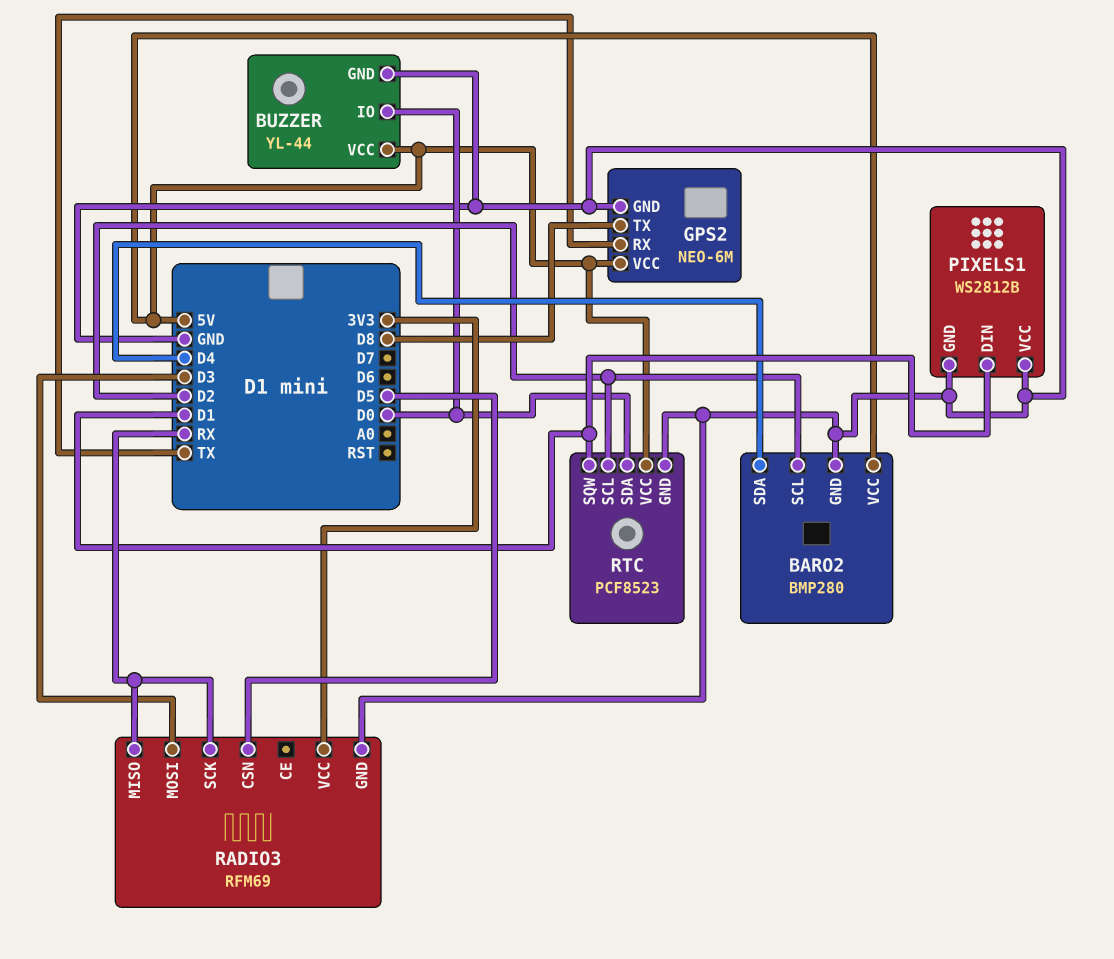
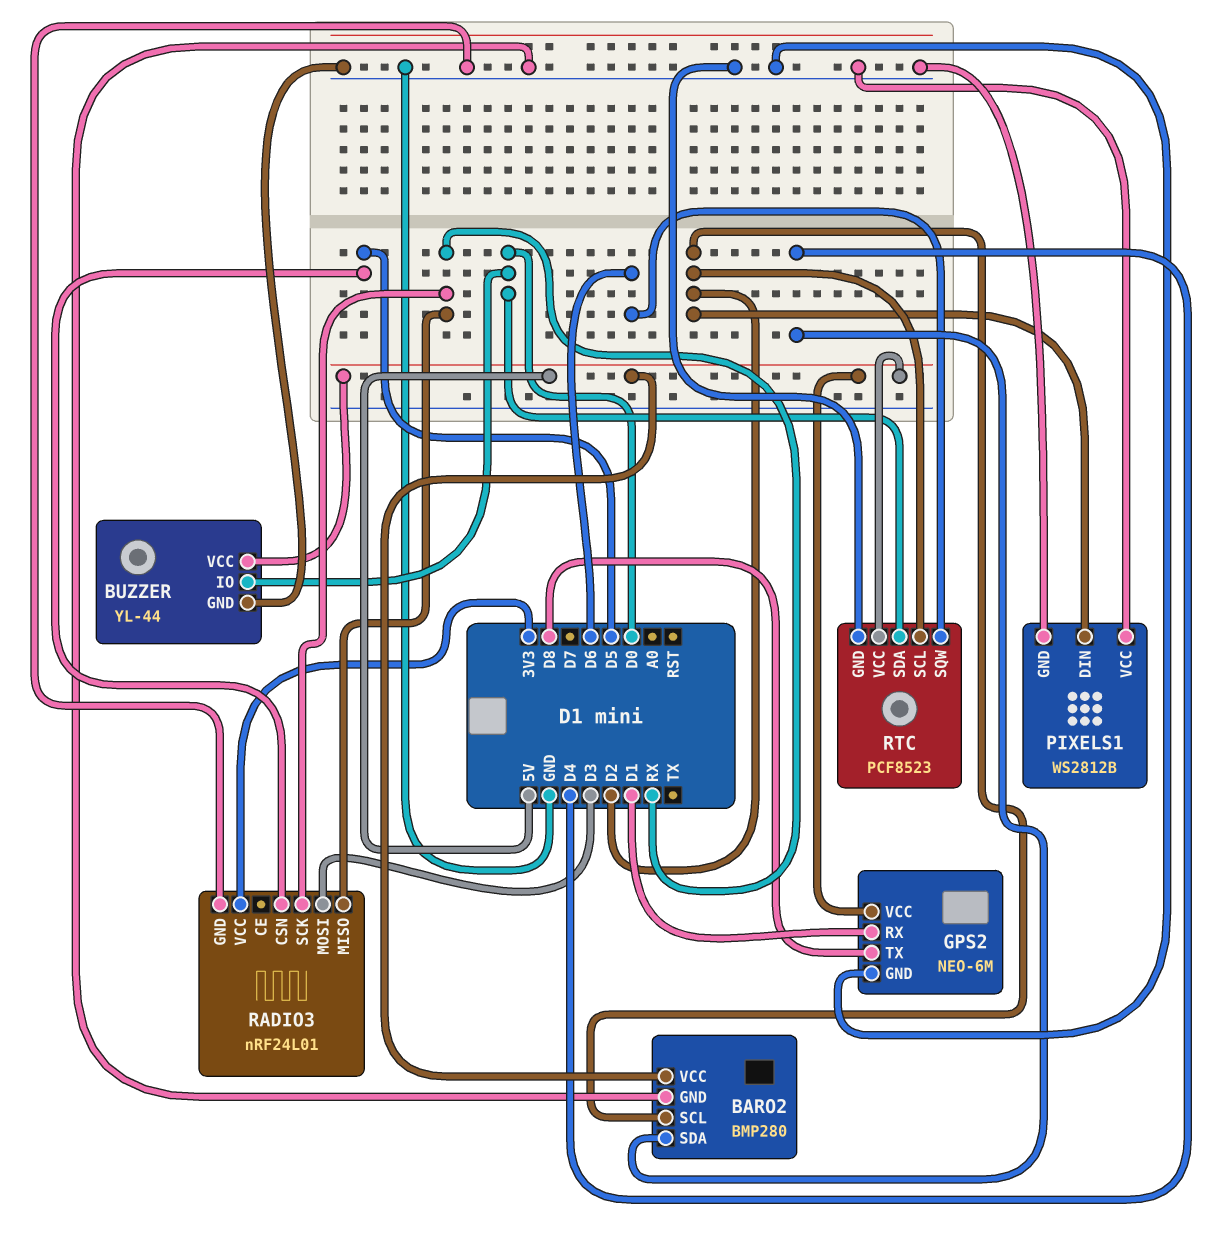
GPS2 pin RX: TX -> D1
PIXELS1 pin DIN: D1 -> D2
RADIO3: RFM69 -> nRF24L01
RTC pin SQW: D1 -> D6

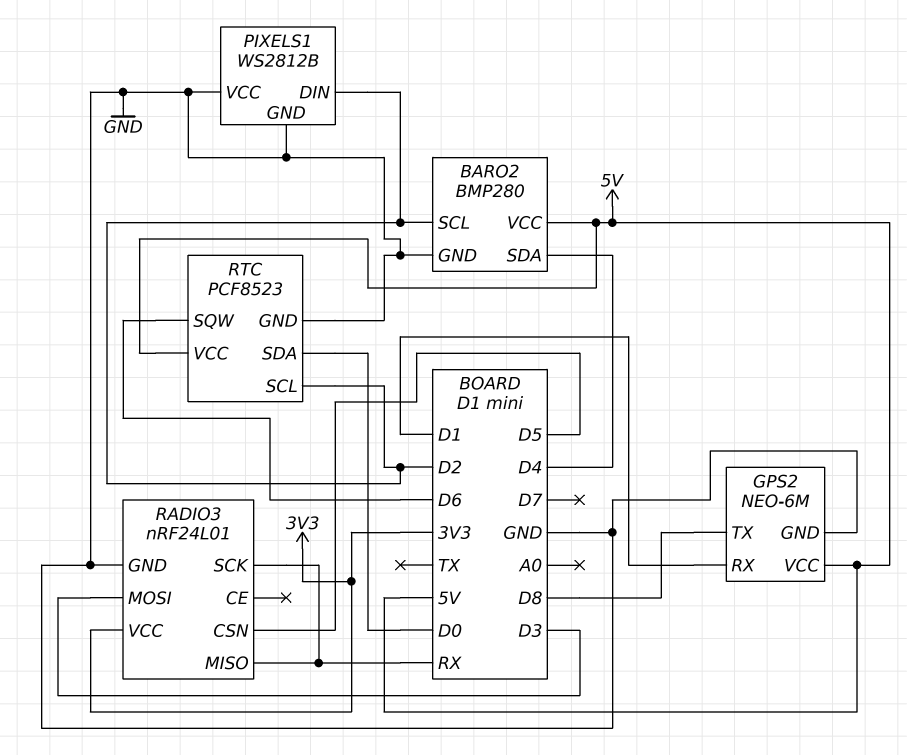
BUZZER: YL-44 -> none
BUZZER pin GND: GND -> none
BUZZER pin IO: D0 -> none
BUZZER pin VCC: 5V -> none

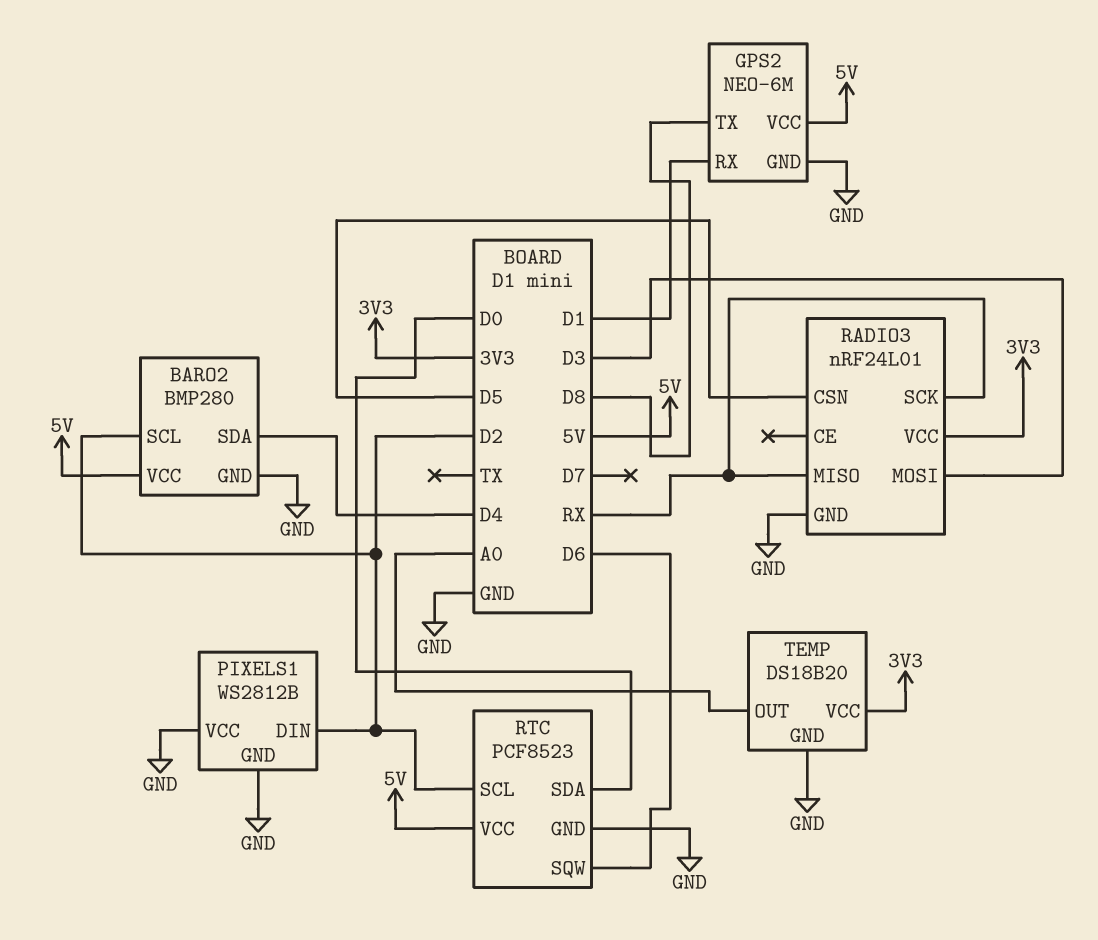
TEMP: none -> DS18B20
TEMP pin GND: none -> GND
TEMP pin OUT: none -> A0
TEMP pin VCC: none -> 3V3

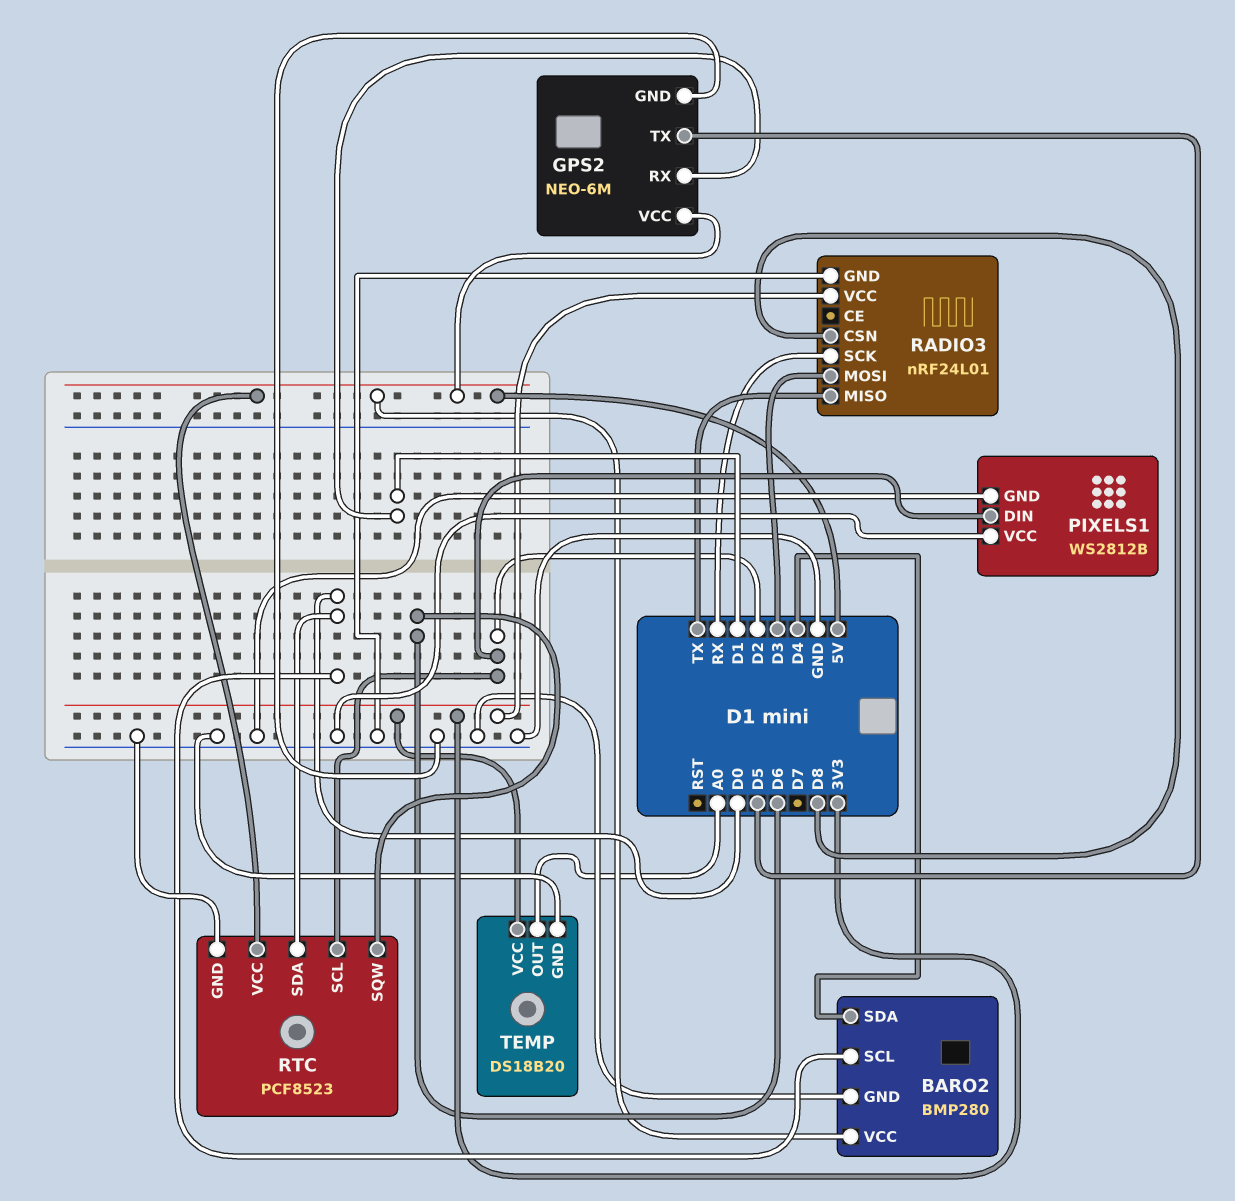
BARO2 pin SCL: D2 -> D0
GPS2 pin TX: D8 -> D5
RADIO3 pin CSN: D5 -> D8
RADIO3 pin MISO: RX -> TX

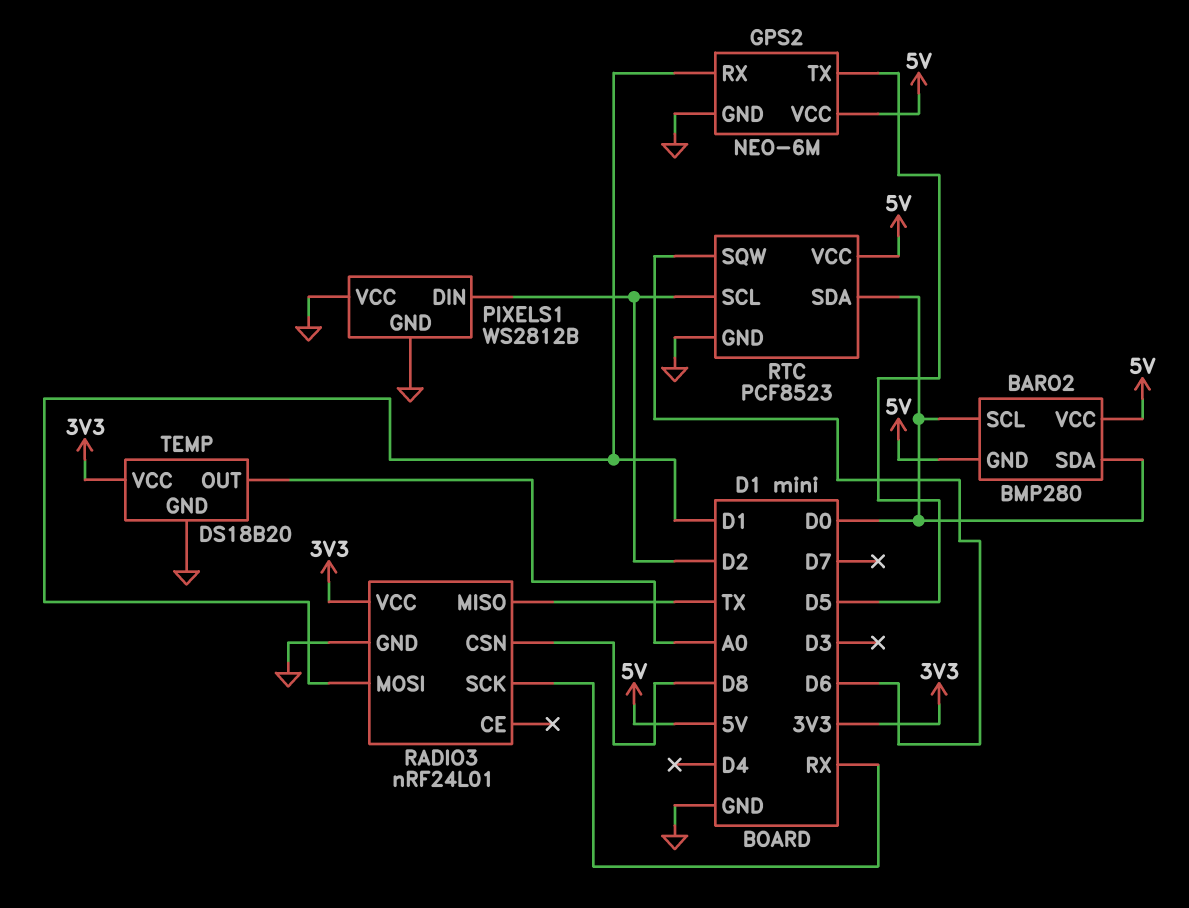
BARO2 pin GND: GND -> 5V
BARO2 pin SDA: D4 -> D0
RADIO3 pin MOSI: D3 -> D1

